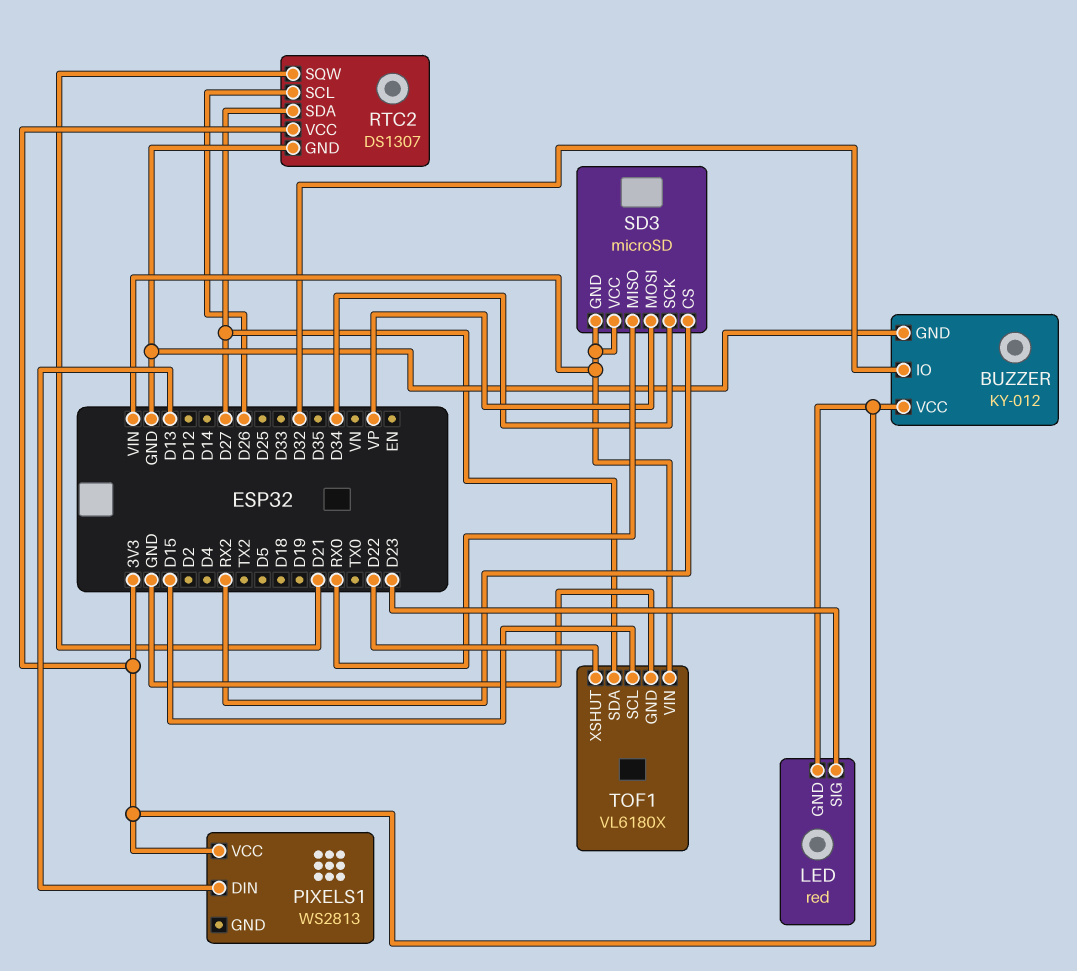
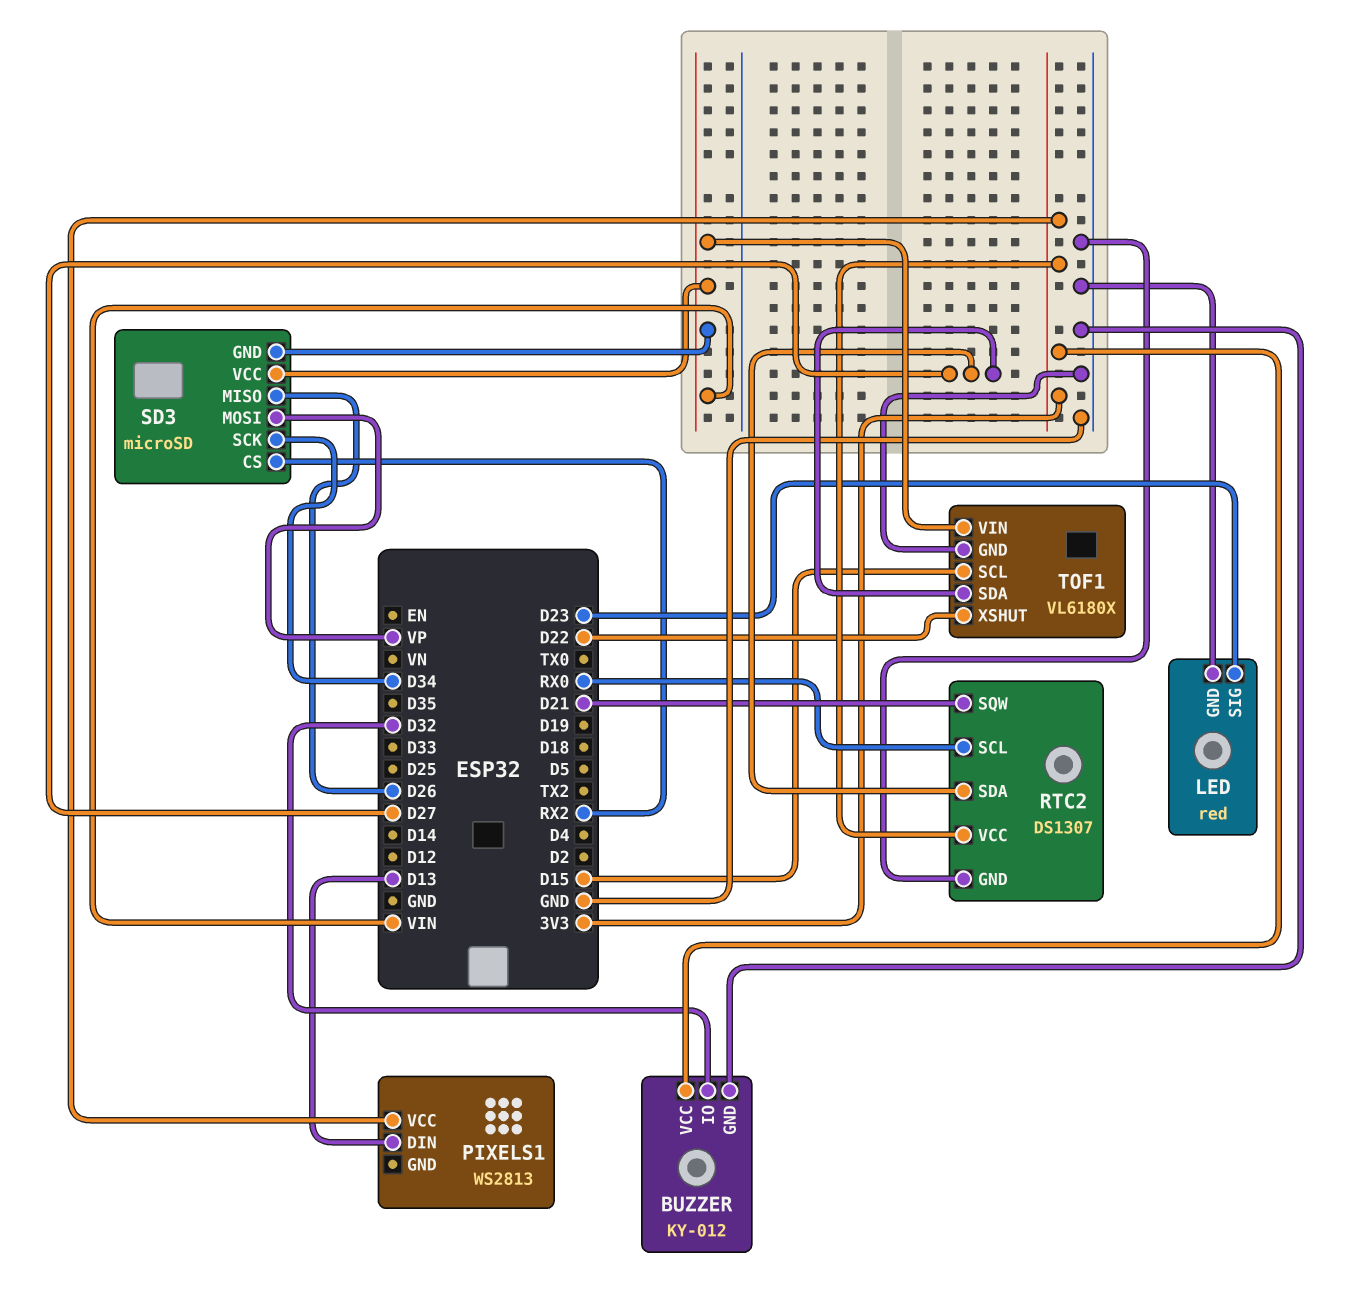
LED pin GND: 3V3 -> GND
RTC2 pin SCL: D26 -> RX0
SD3 pin MISO: RX0 -> D26

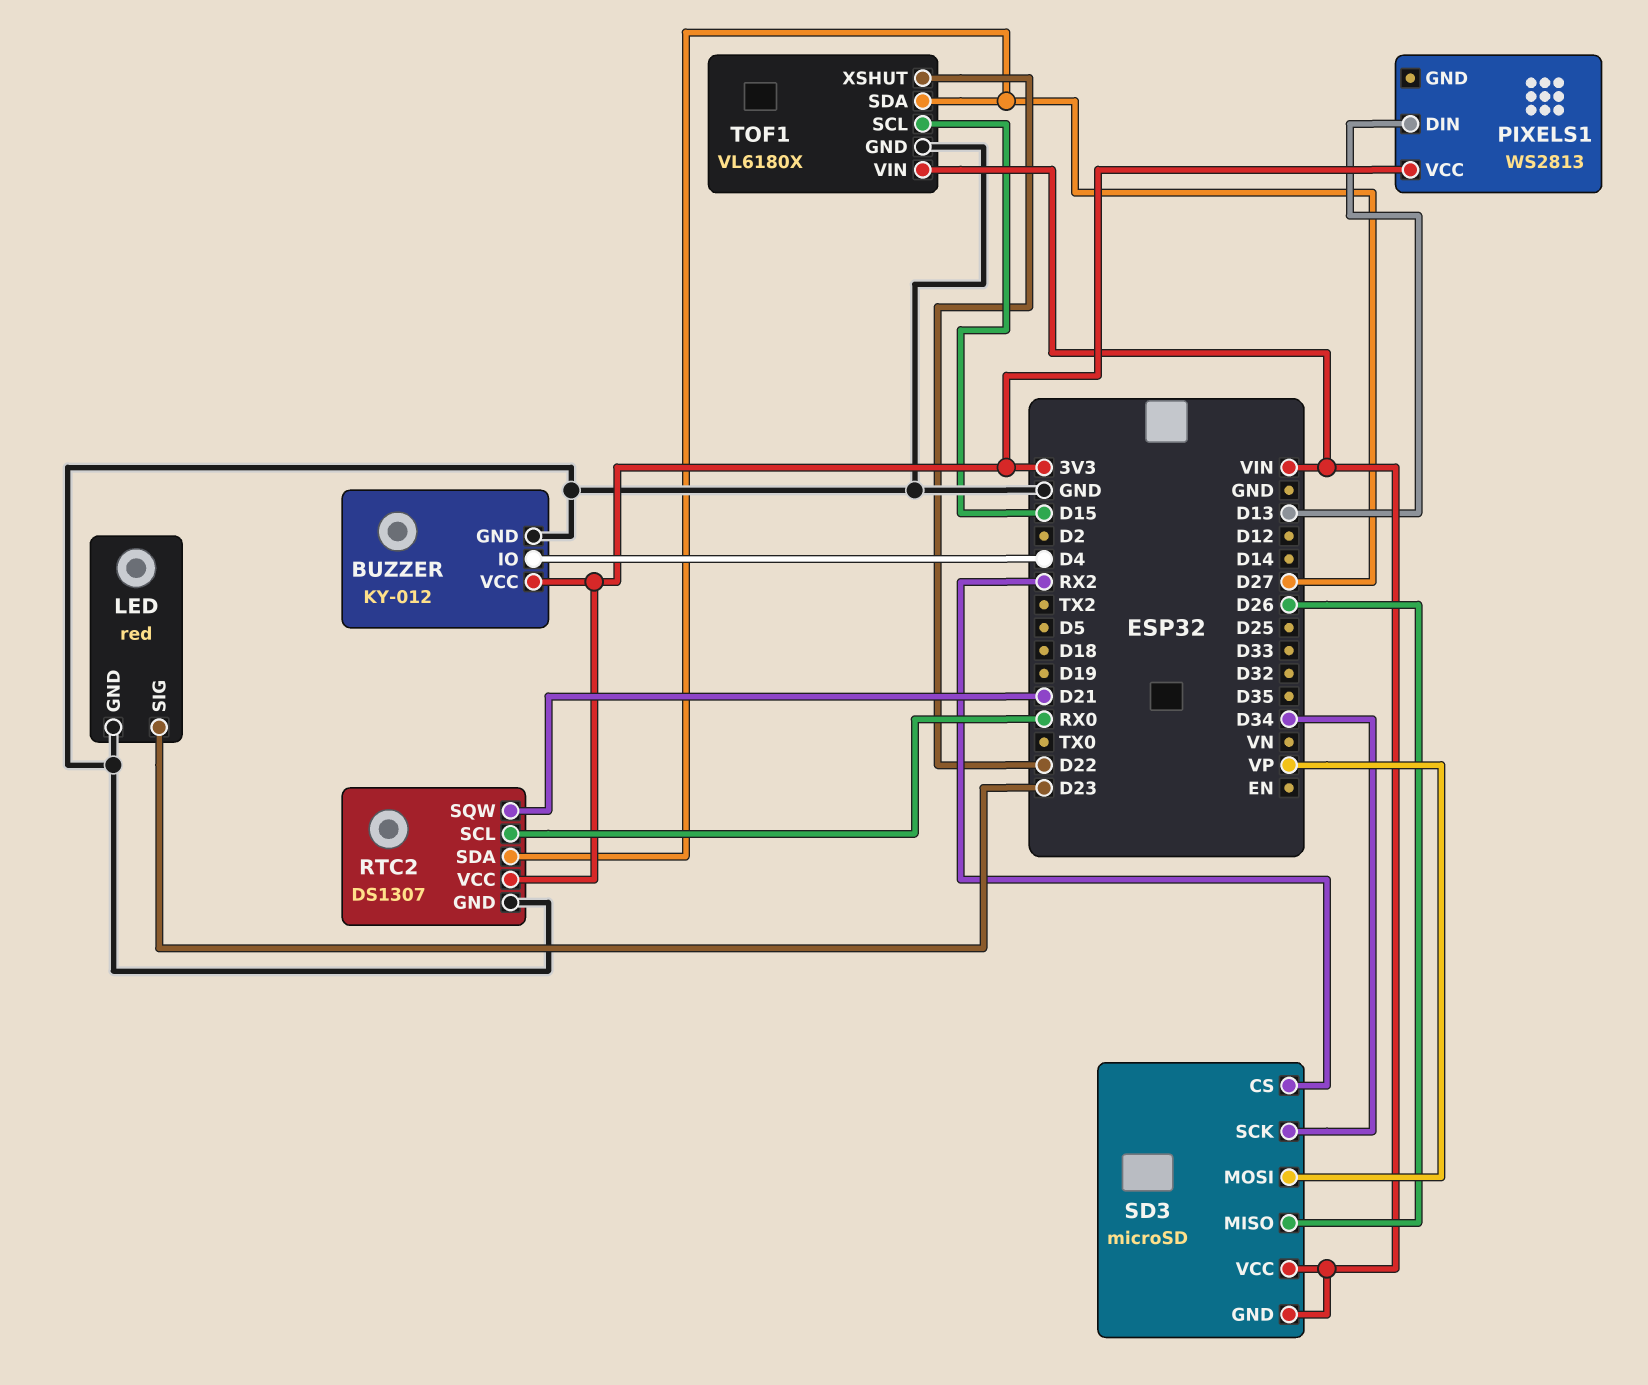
BUZZER pin IO: D32 -> D4

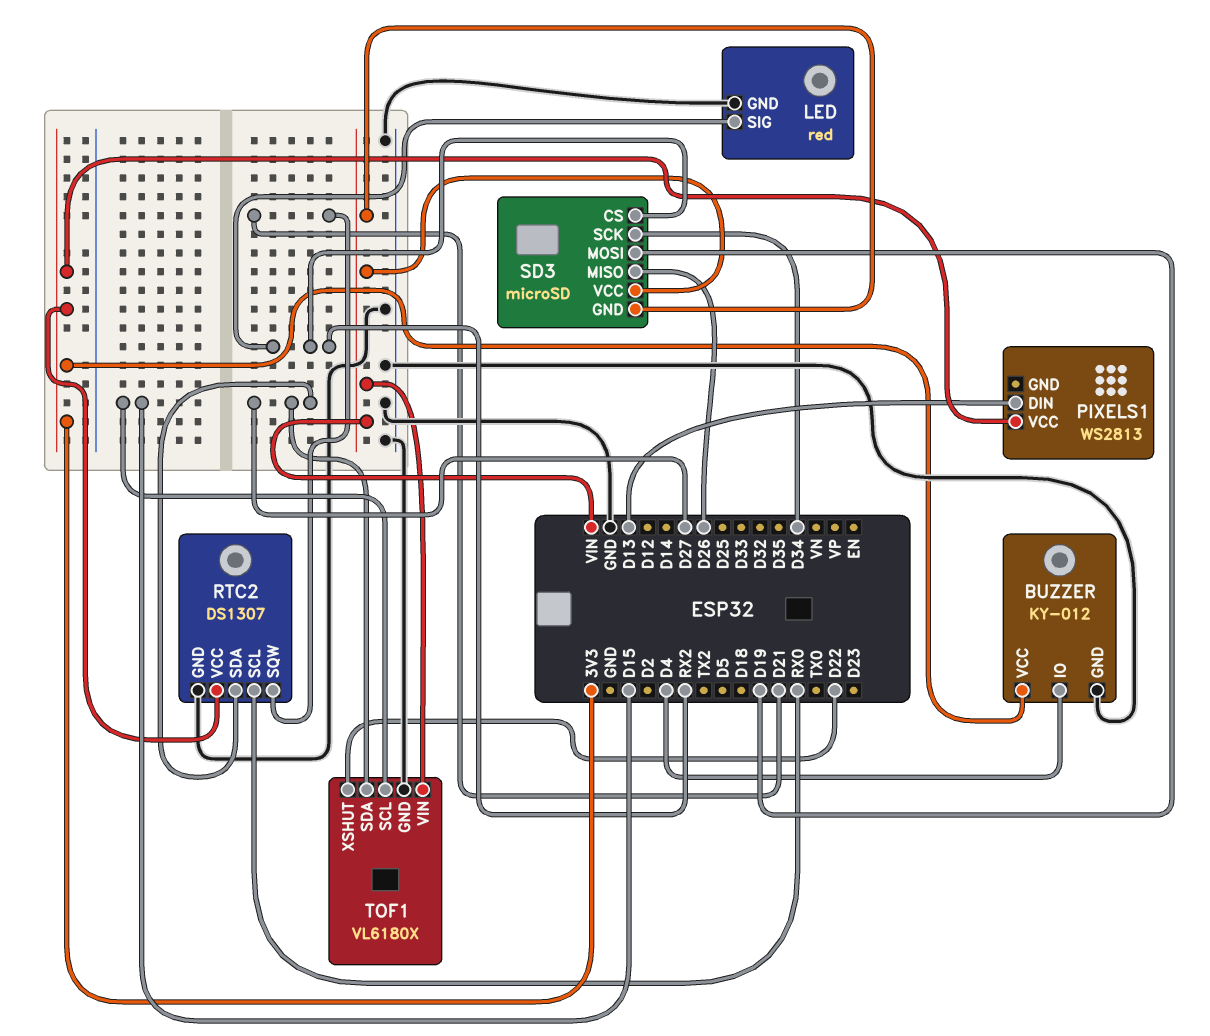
LED pin SIG: D23 -> RX2
SD3 pin MOSI: VP -> D19

